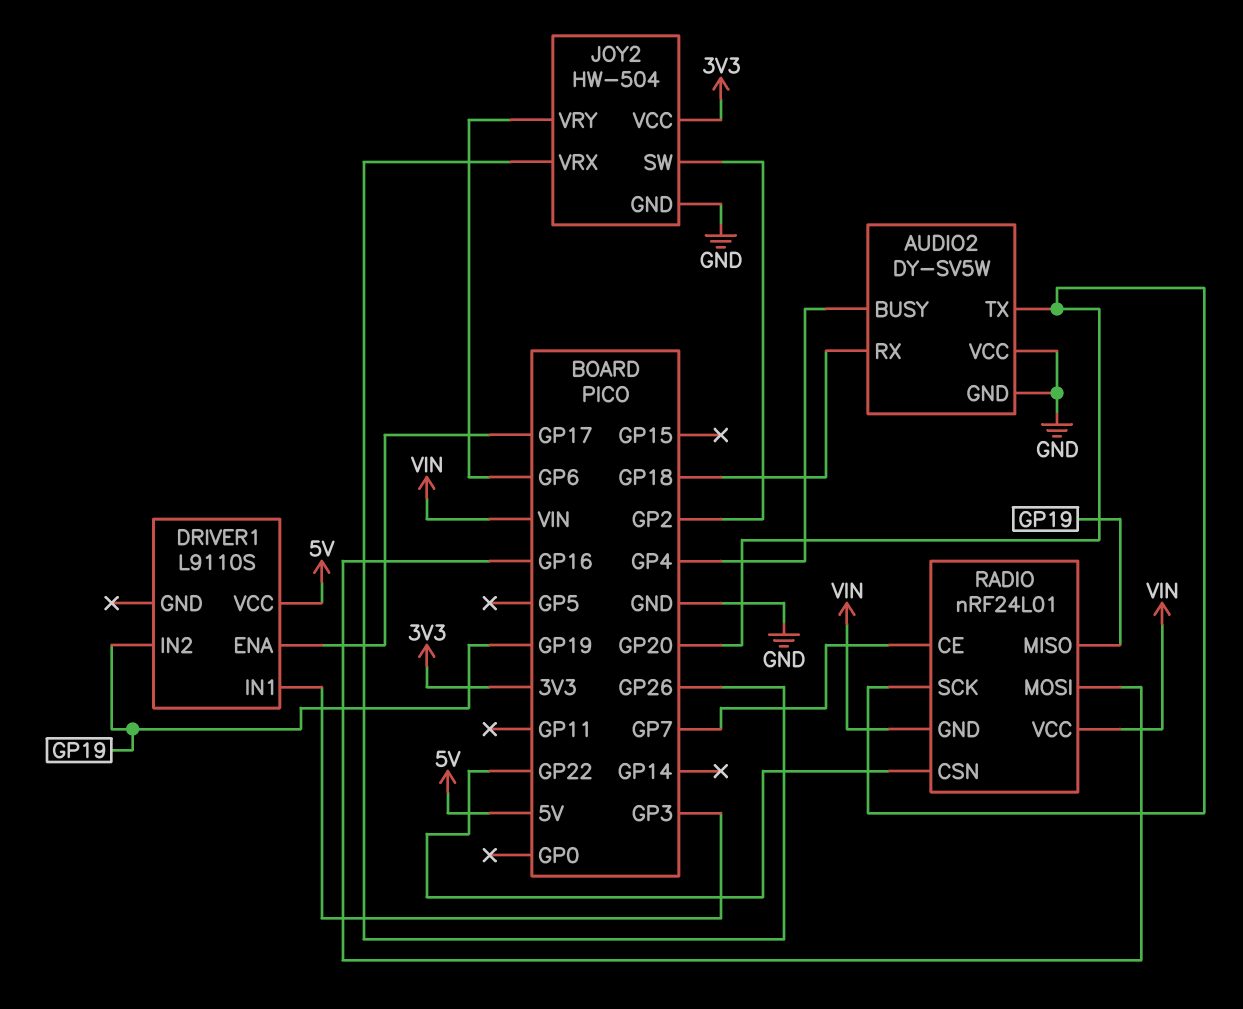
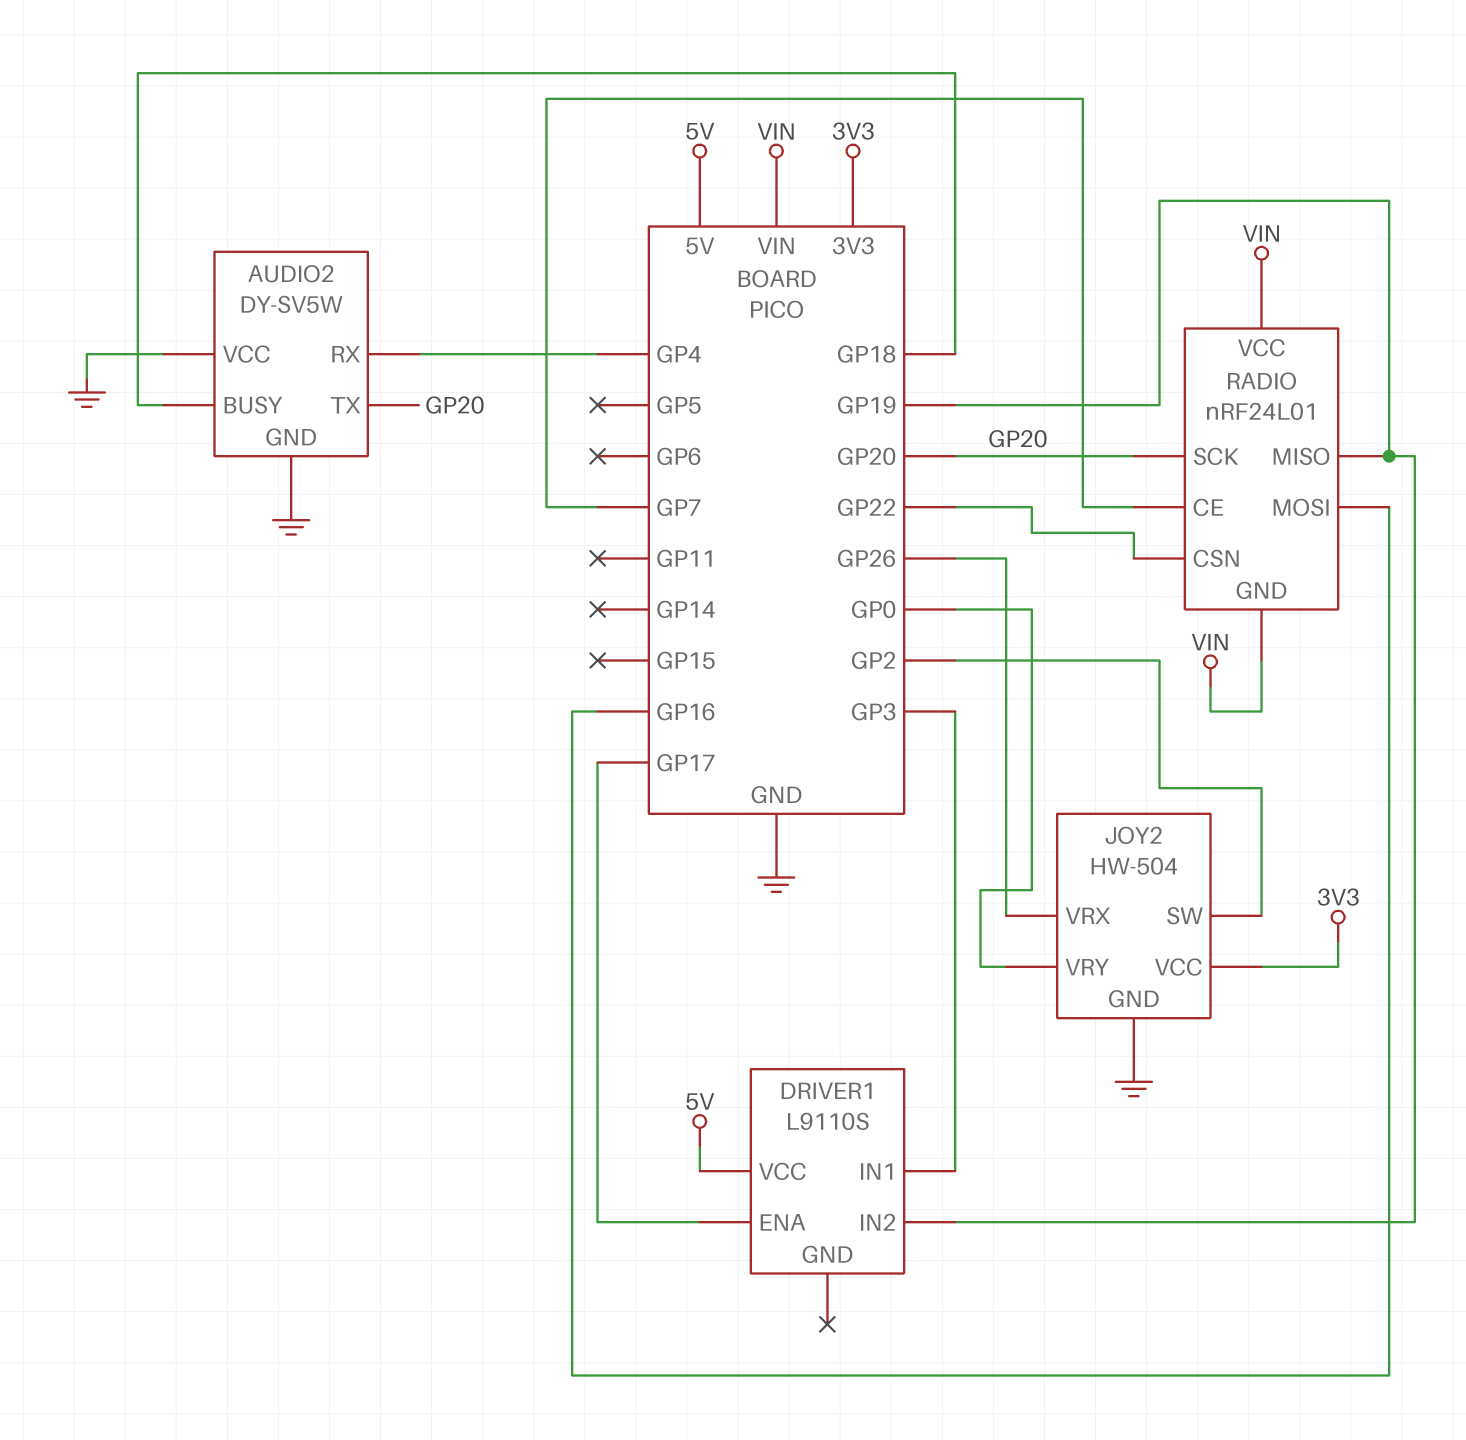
AUDIO2 pin BUSY: GP4 -> GP18
AUDIO2 pin RX: GP18 -> GP4
JOY2 pin VRY: GP6 -> GP0

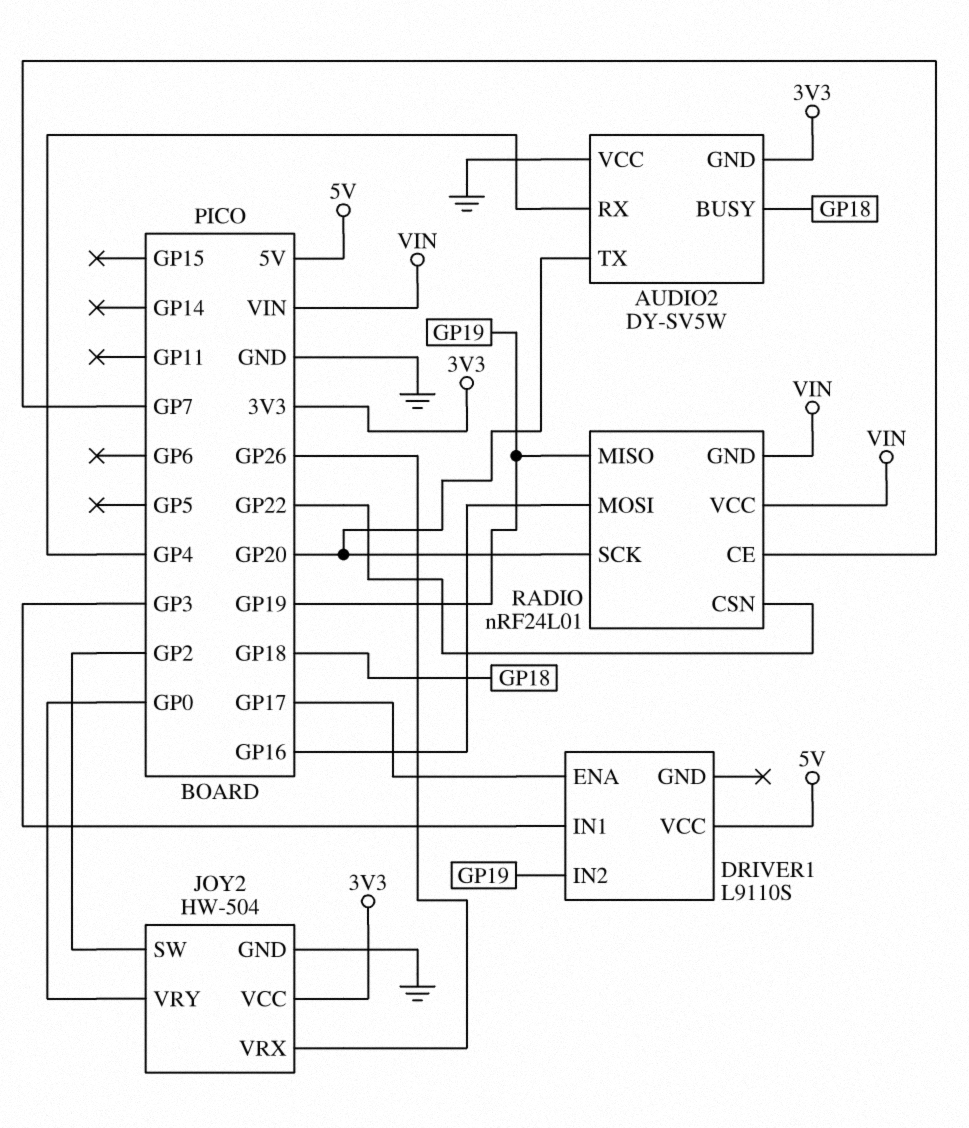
AUDIO2 pin GND: GND -> 3V3

